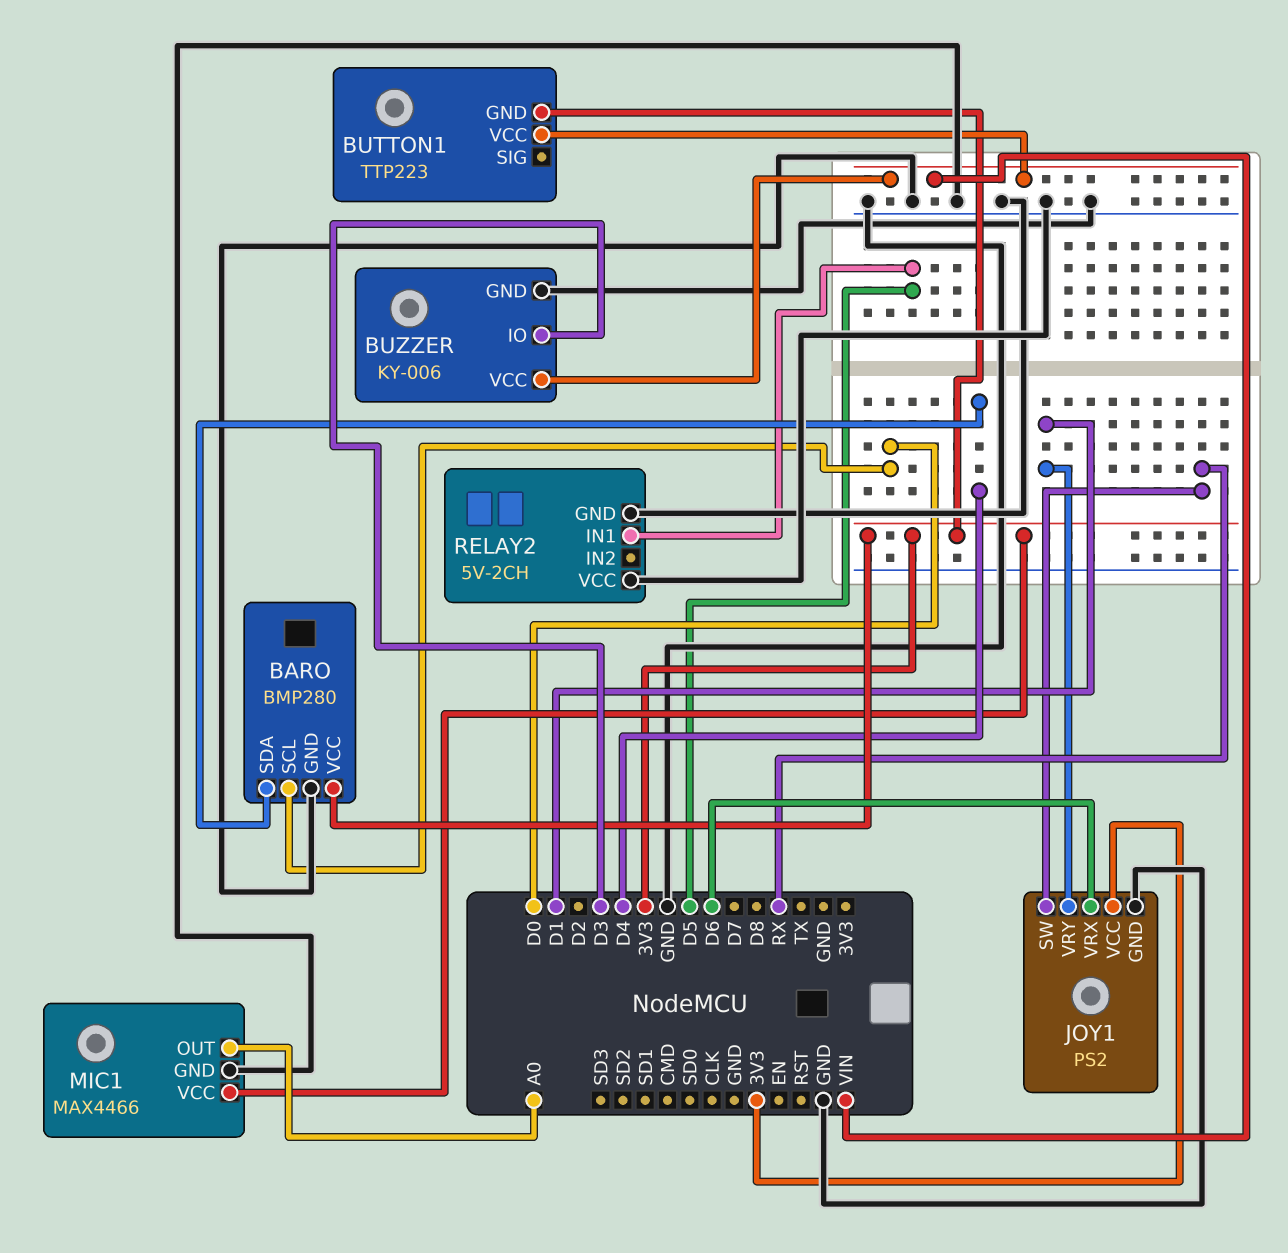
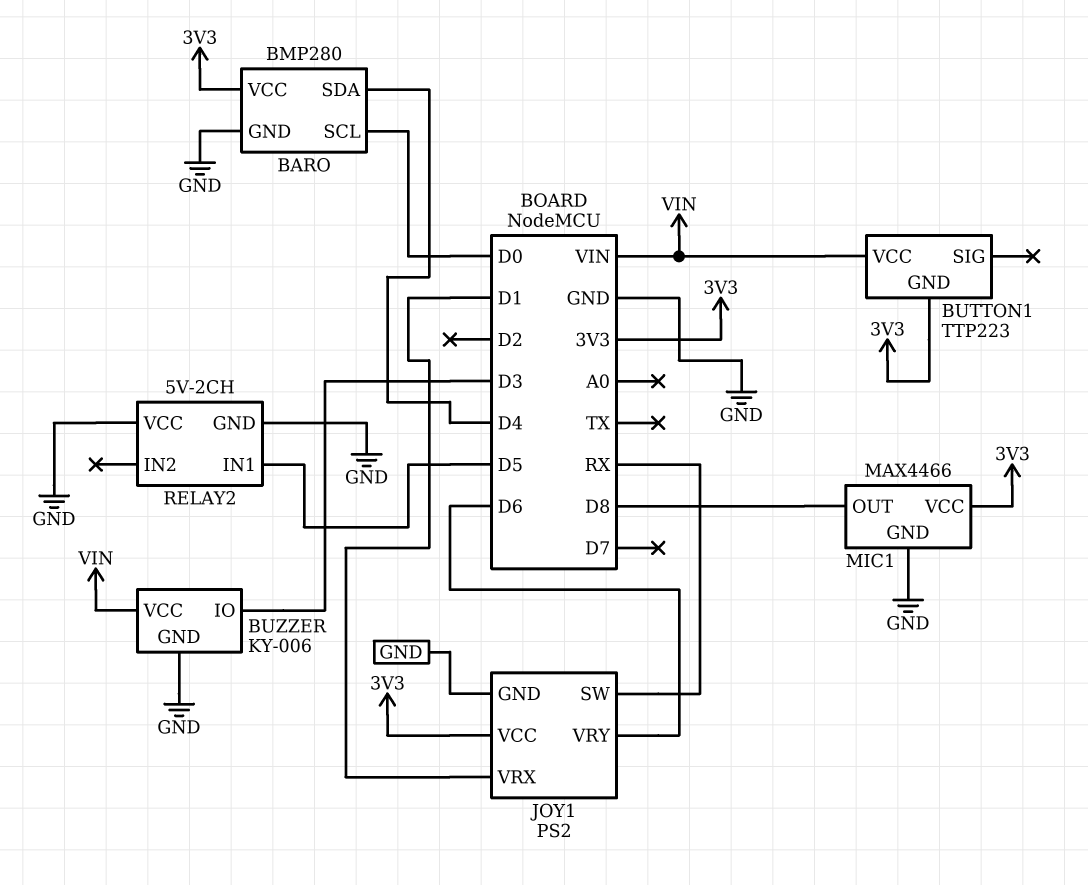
JOY1 pin VRX: D6 -> D1
JOY1 pin VRY: D1 -> D6
MIC1 pin OUT: A0 -> D8

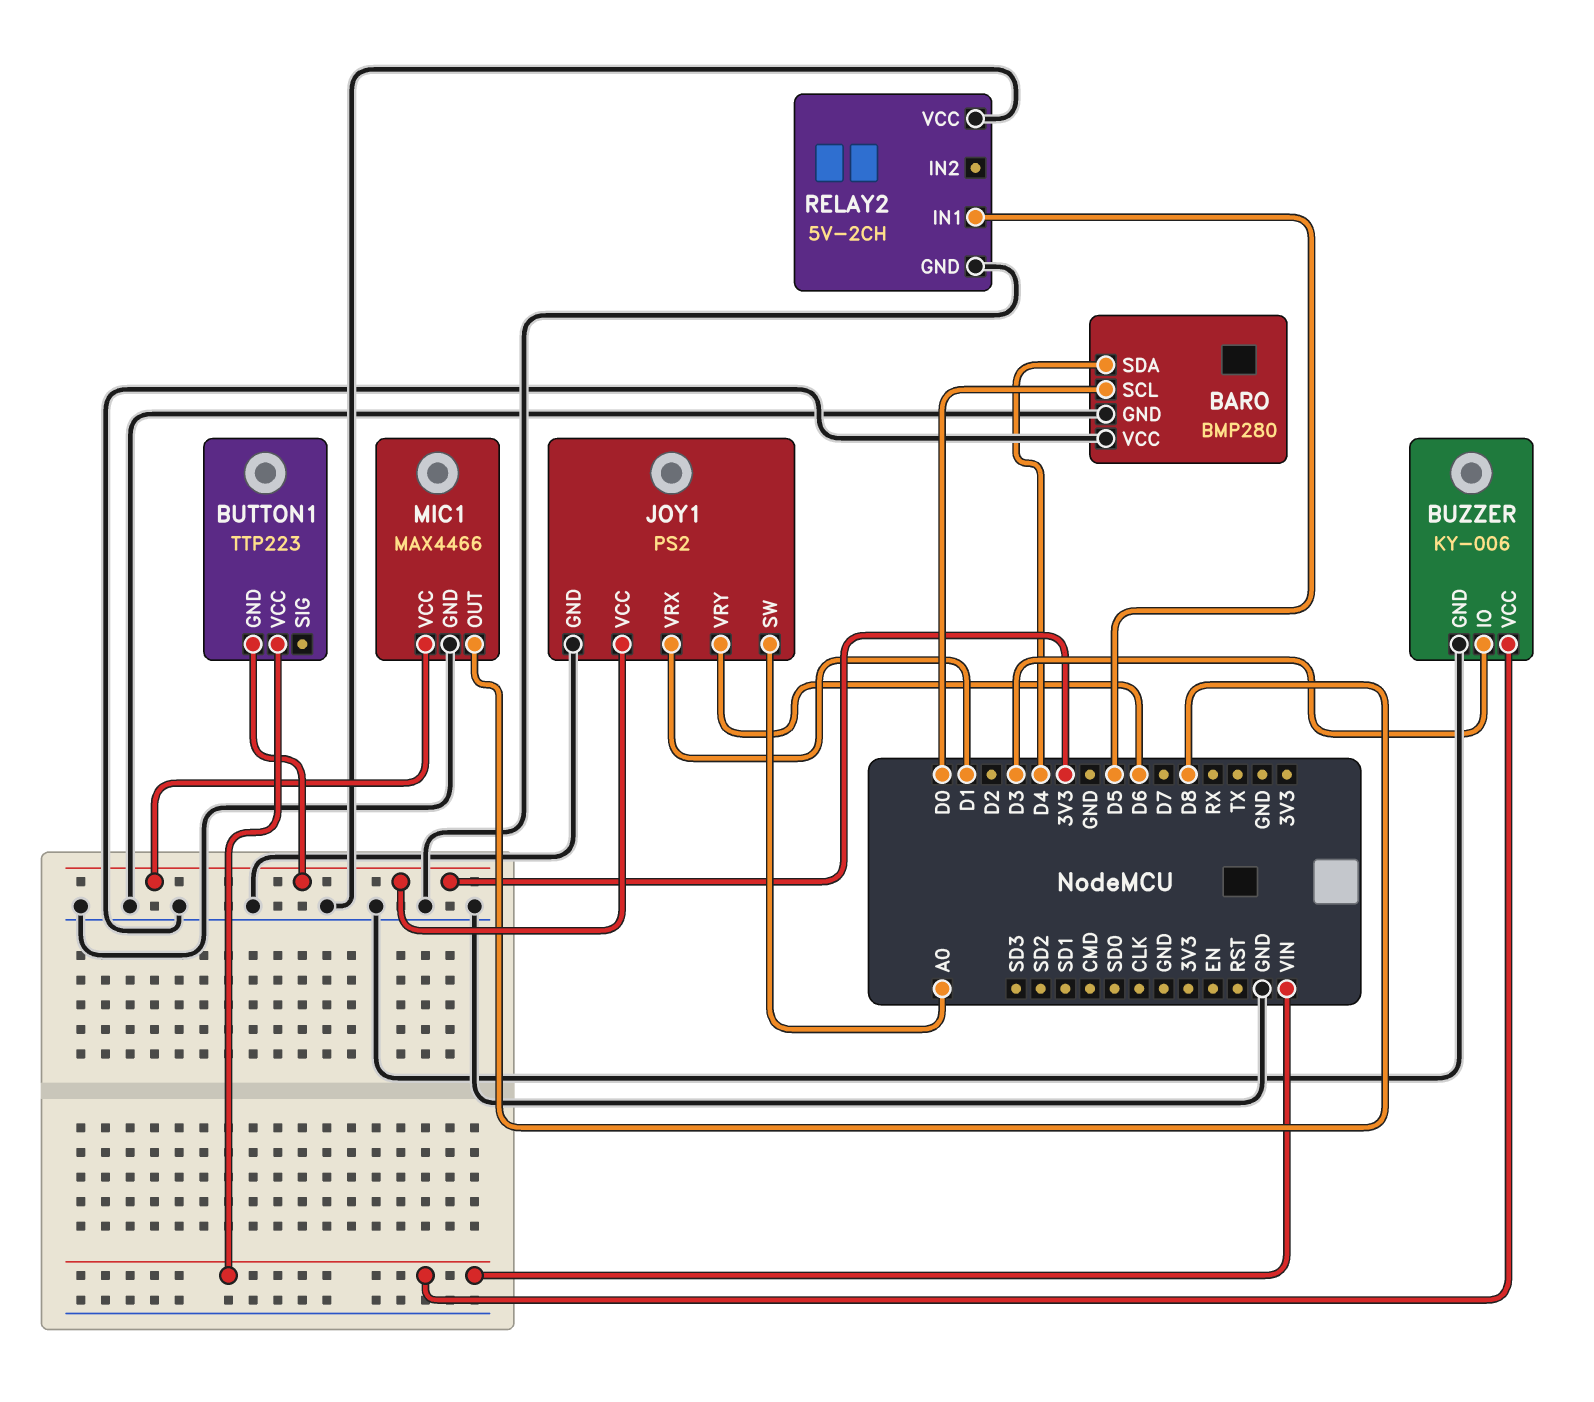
BARO pin VCC: 3V3 -> GND
JOY1 pin SW: RX -> A0

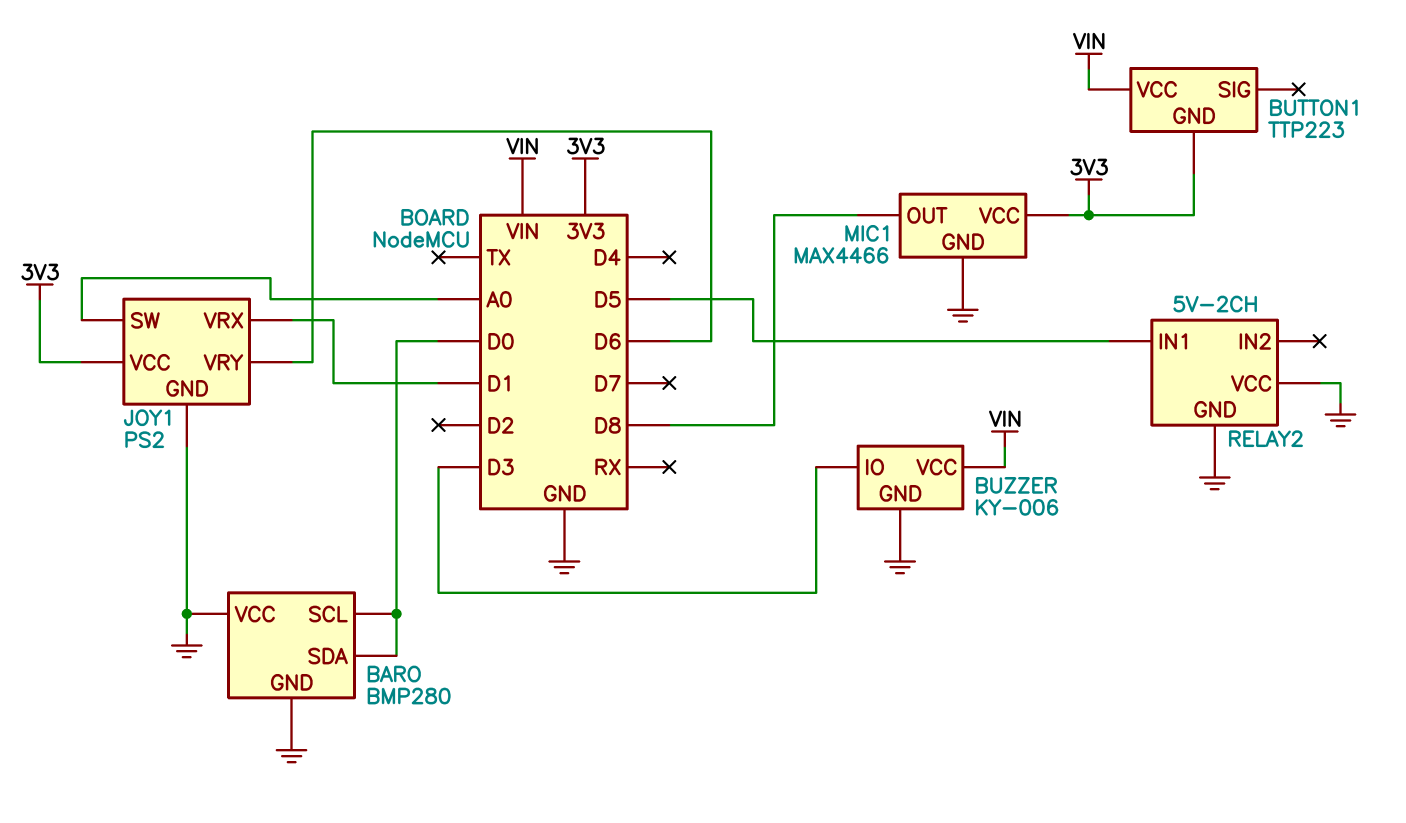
BARO pin SDA: D4 -> D0

